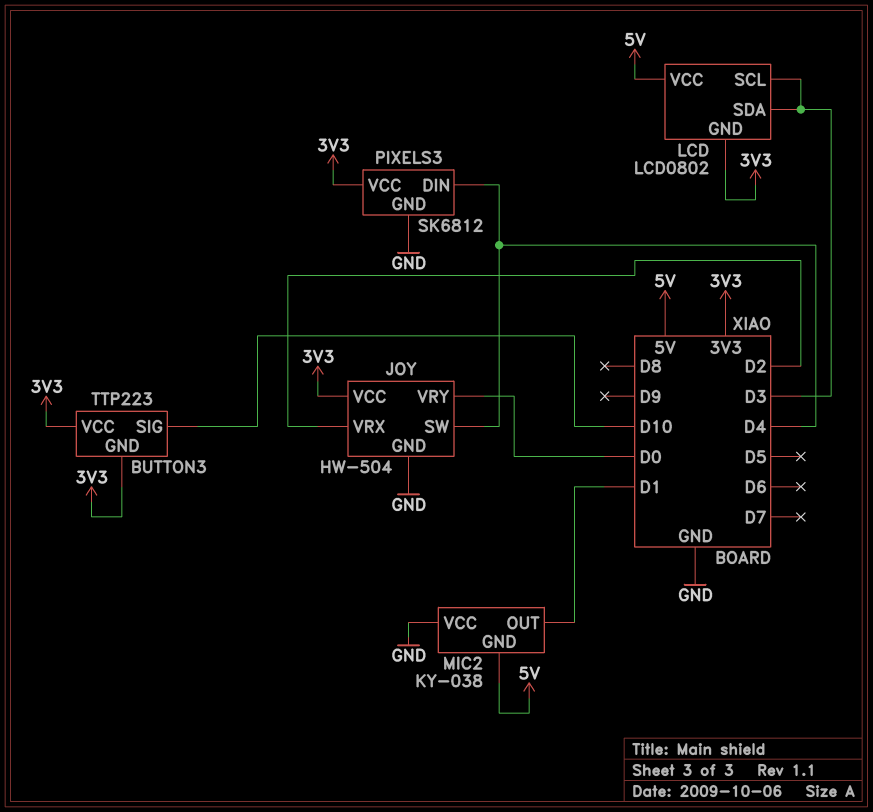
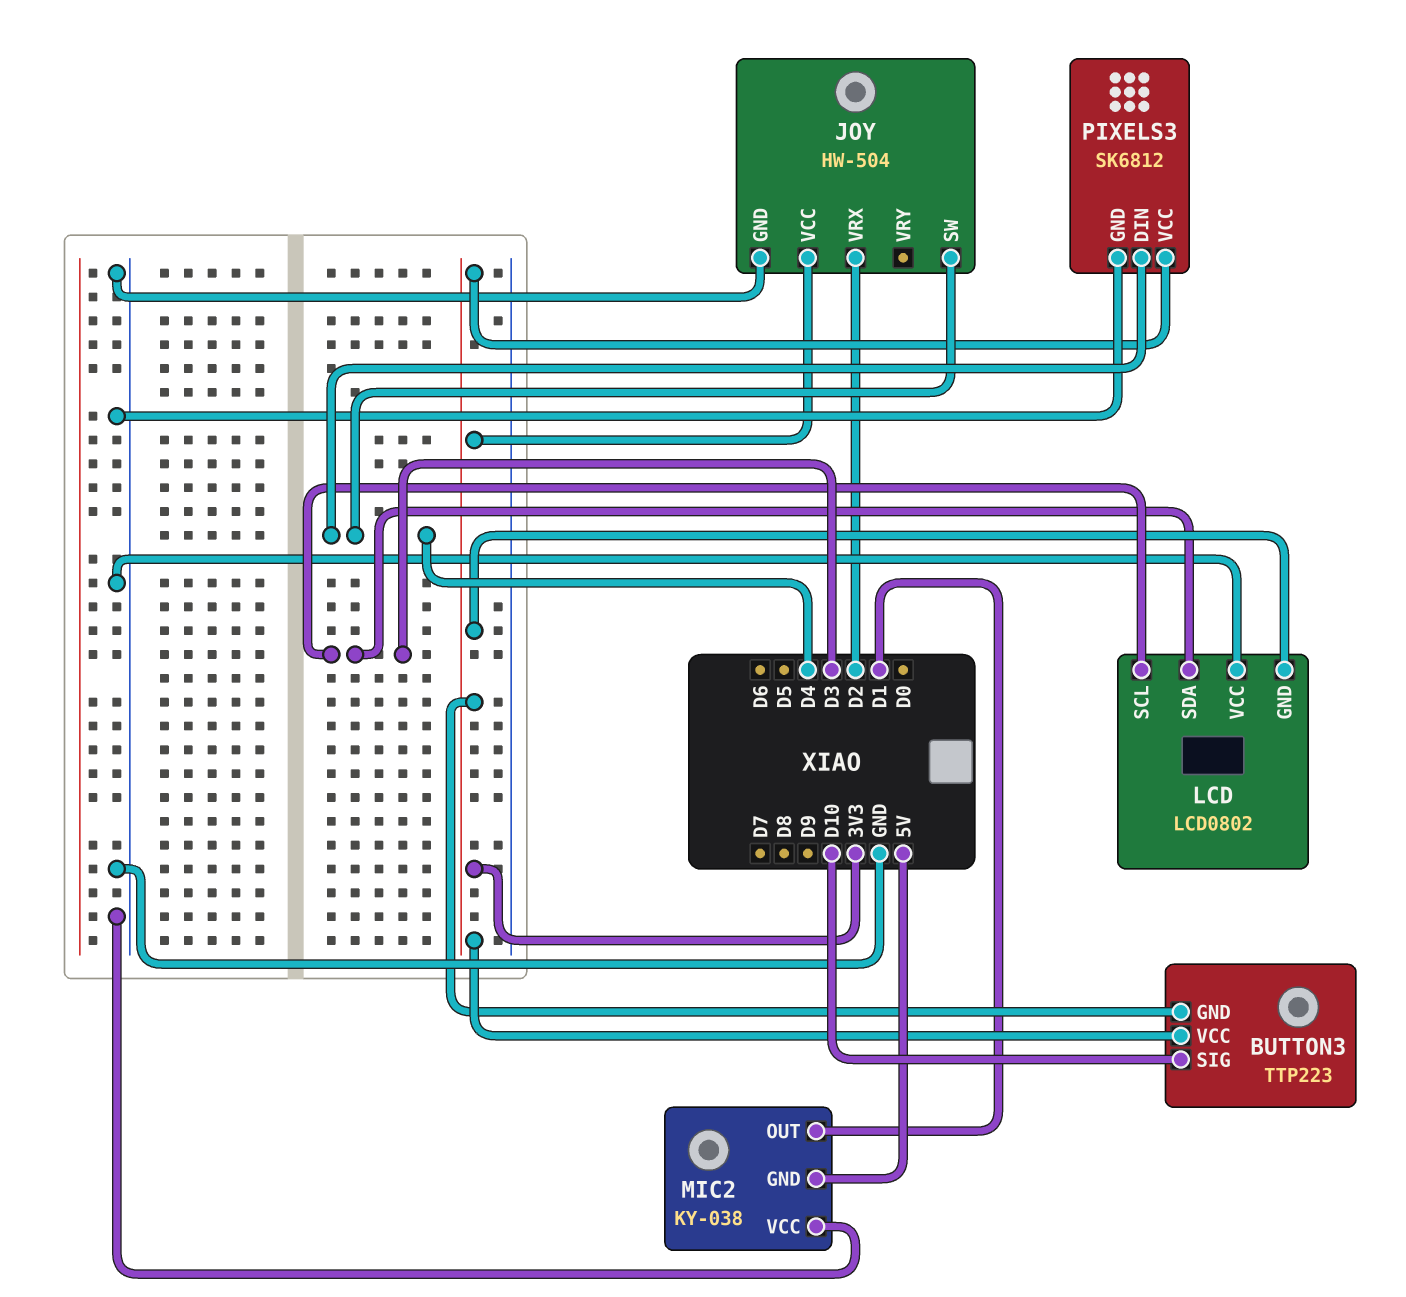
JOY pin VRY: D0 -> none
LCD pin VCC: 5V -> GND

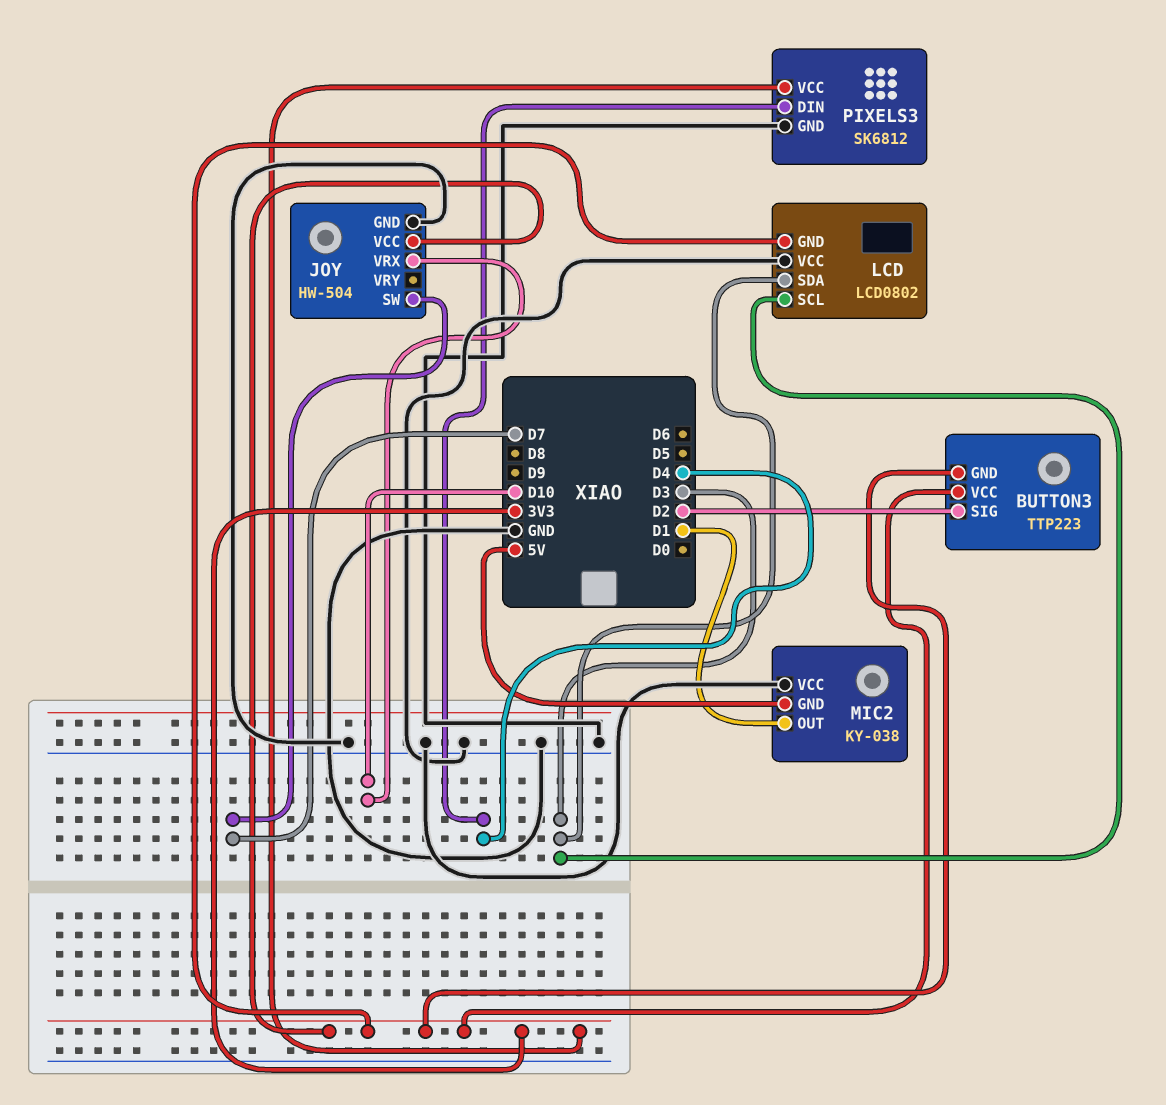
BUTTON3 pin SIG: D10 -> D2
JOY pin SW: D4 -> D7
JOY pin VRX: D2 -> D10

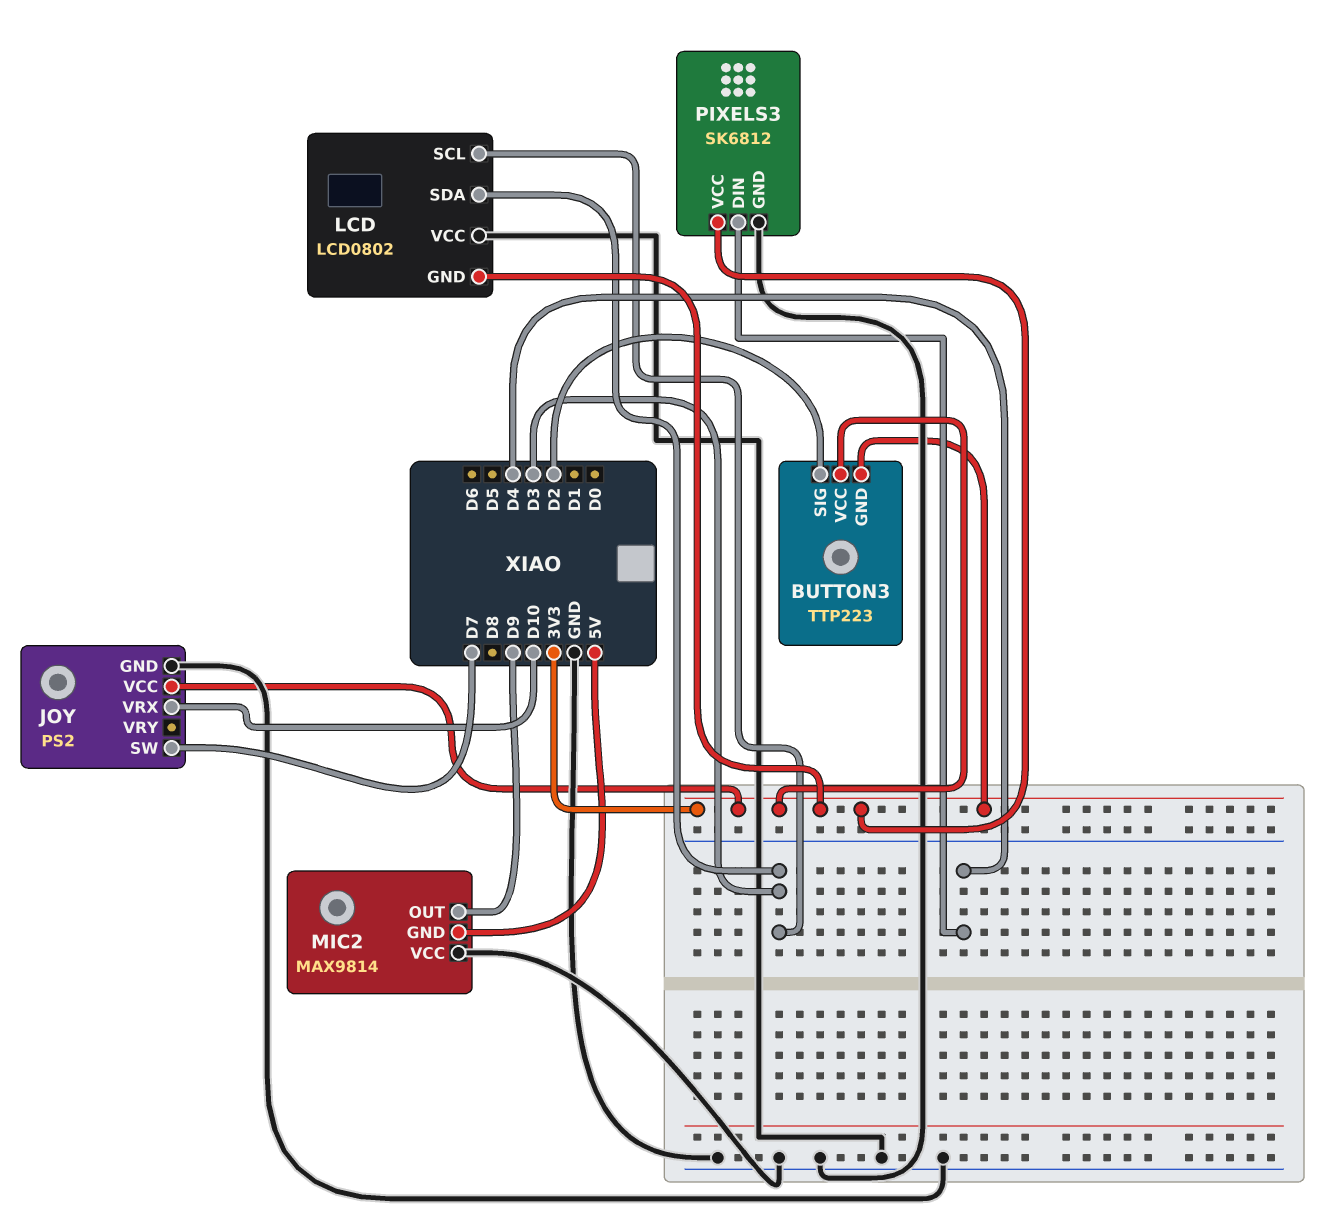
JOY: HW-504 -> PS2
MIC2: KY-038 -> MAX9814
MIC2 pin OUT: D1 -> D9

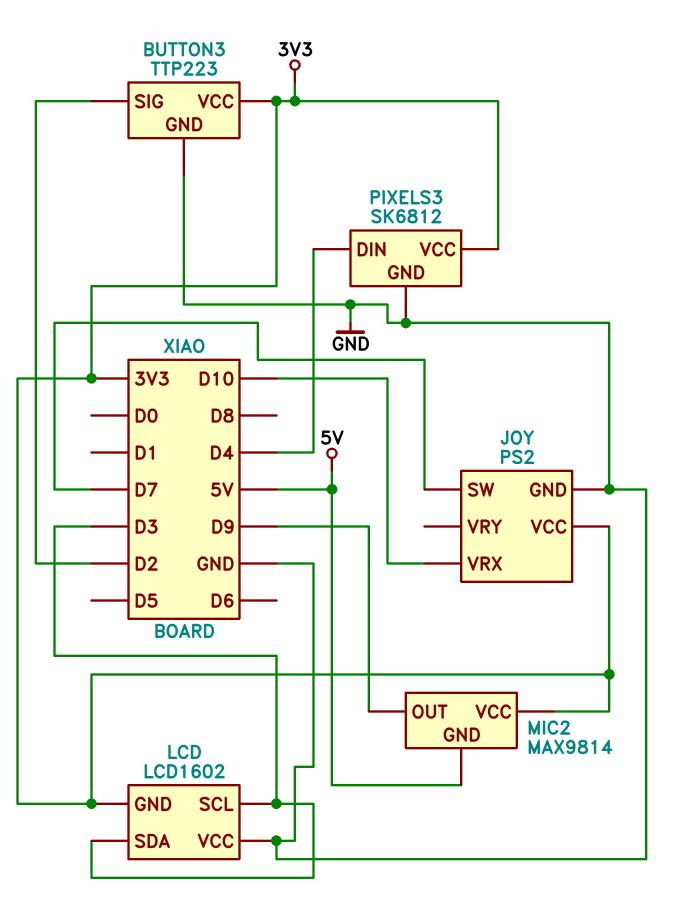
BUTTON3 pin GND: 3V3 -> GND
LCD: LCD0802 -> LCD1602
MIC2 pin VCC: GND -> 3V3

